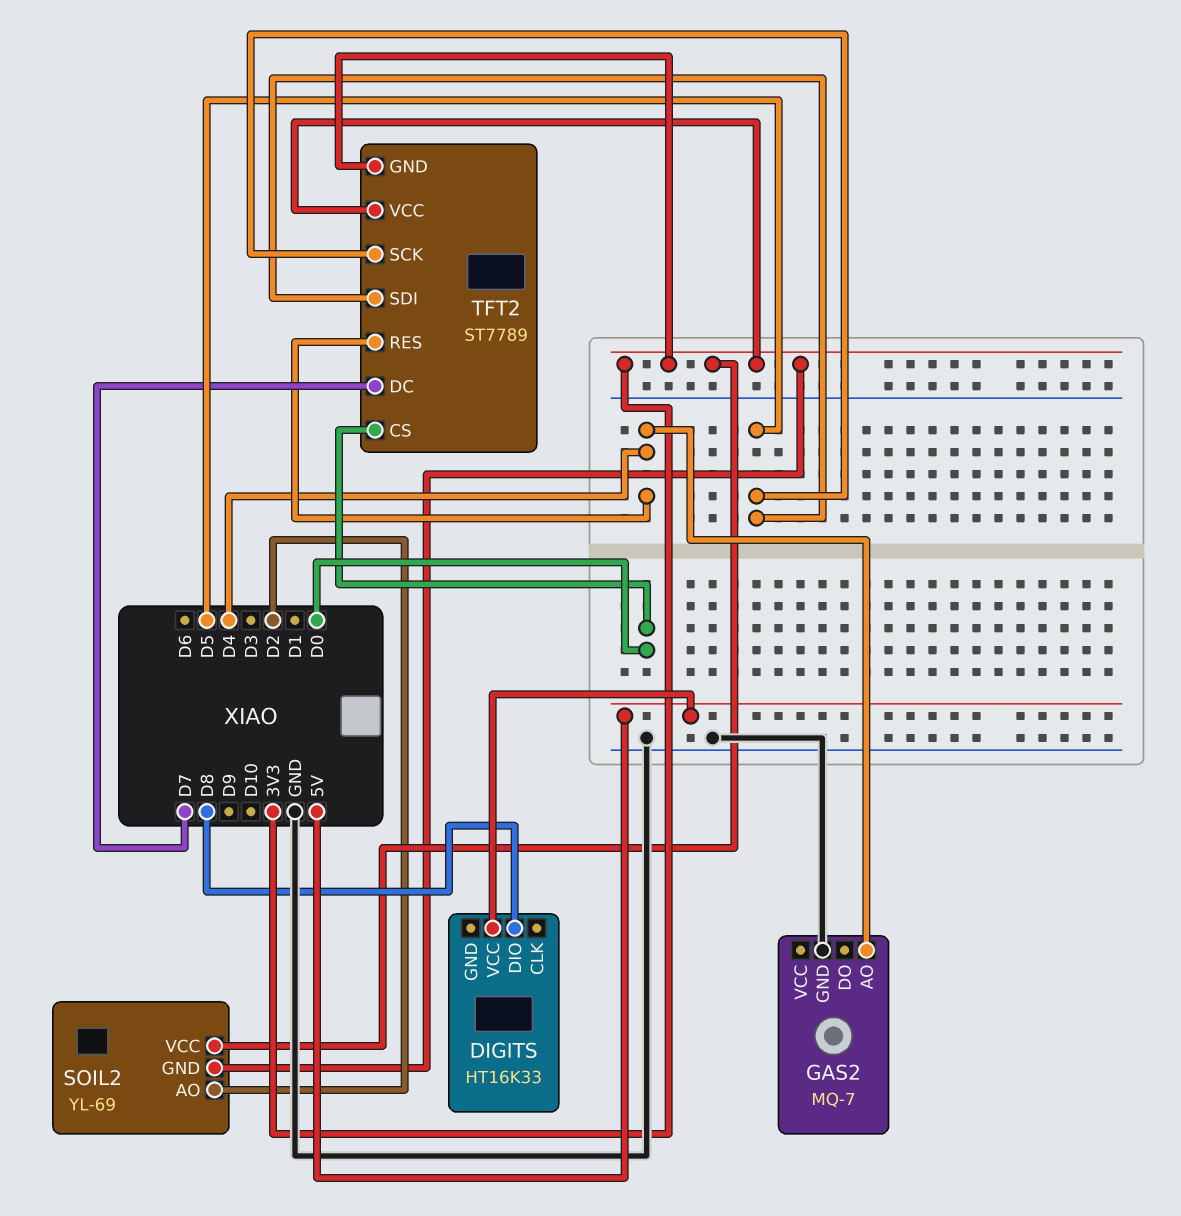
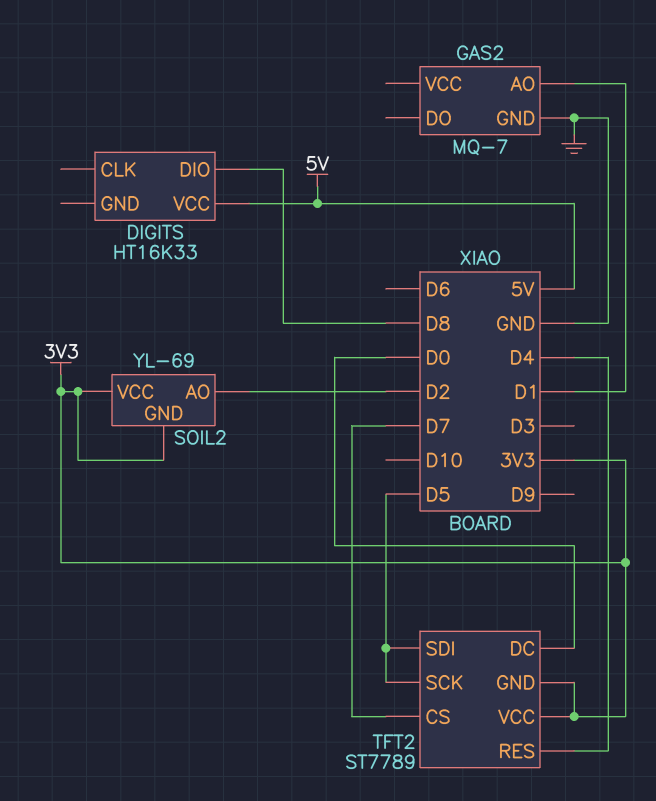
GAS2 pin AO: D4 -> D1
TFT2 pin CS: D0 -> D7
TFT2 pin DC: D7 -> D0

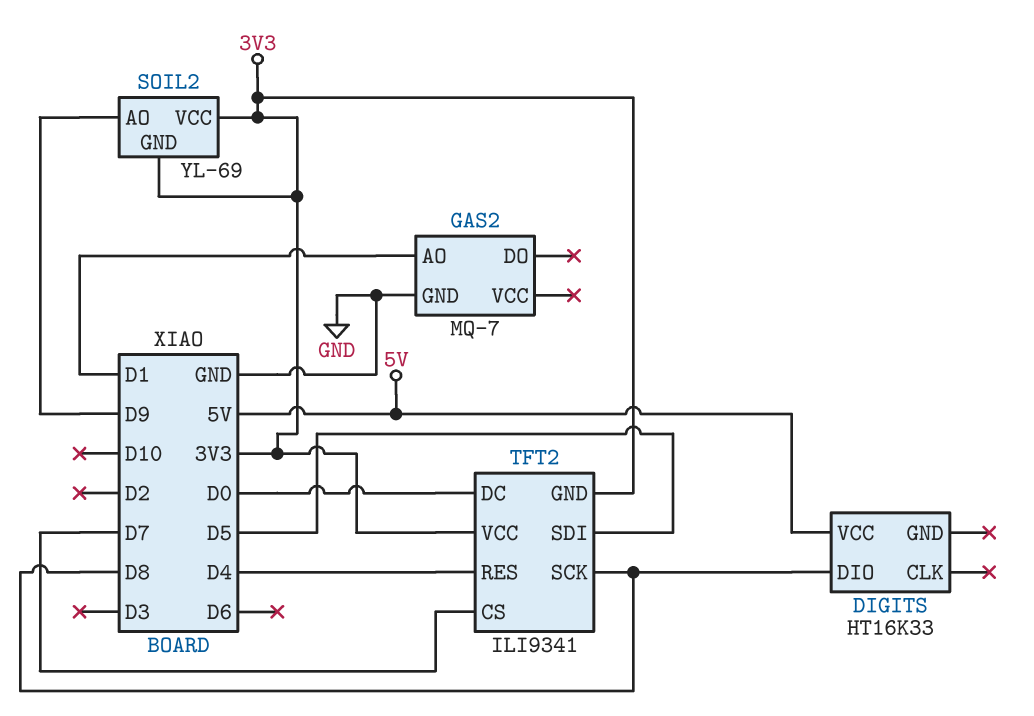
SOIL2 pin AO: D2 -> D9
TFT2: ST7789 -> ILI9341
TFT2 pin SCK: D5 -> D8

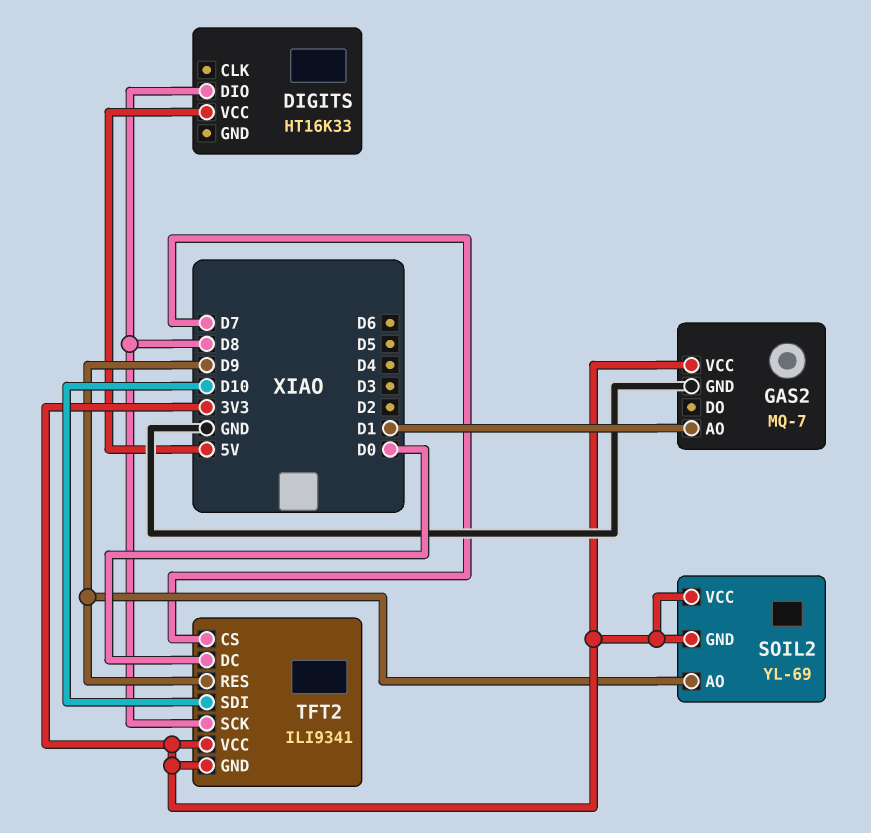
GAS2 pin VCC: none -> 3V3
TFT2 pin RES: D4 -> D9
TFT2 pin SDI: D5 -> D10

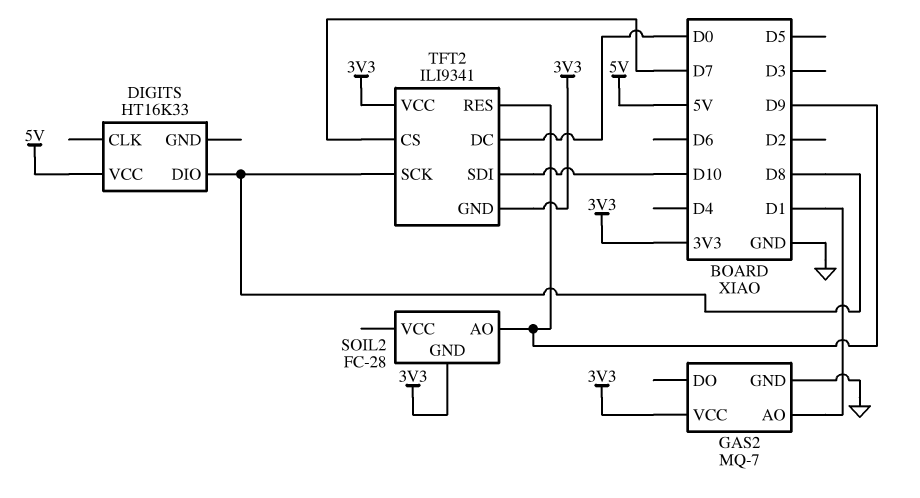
SOIL2: YL-69 -> FC-28
SOIL2 pin VCC: 3V3 -> none

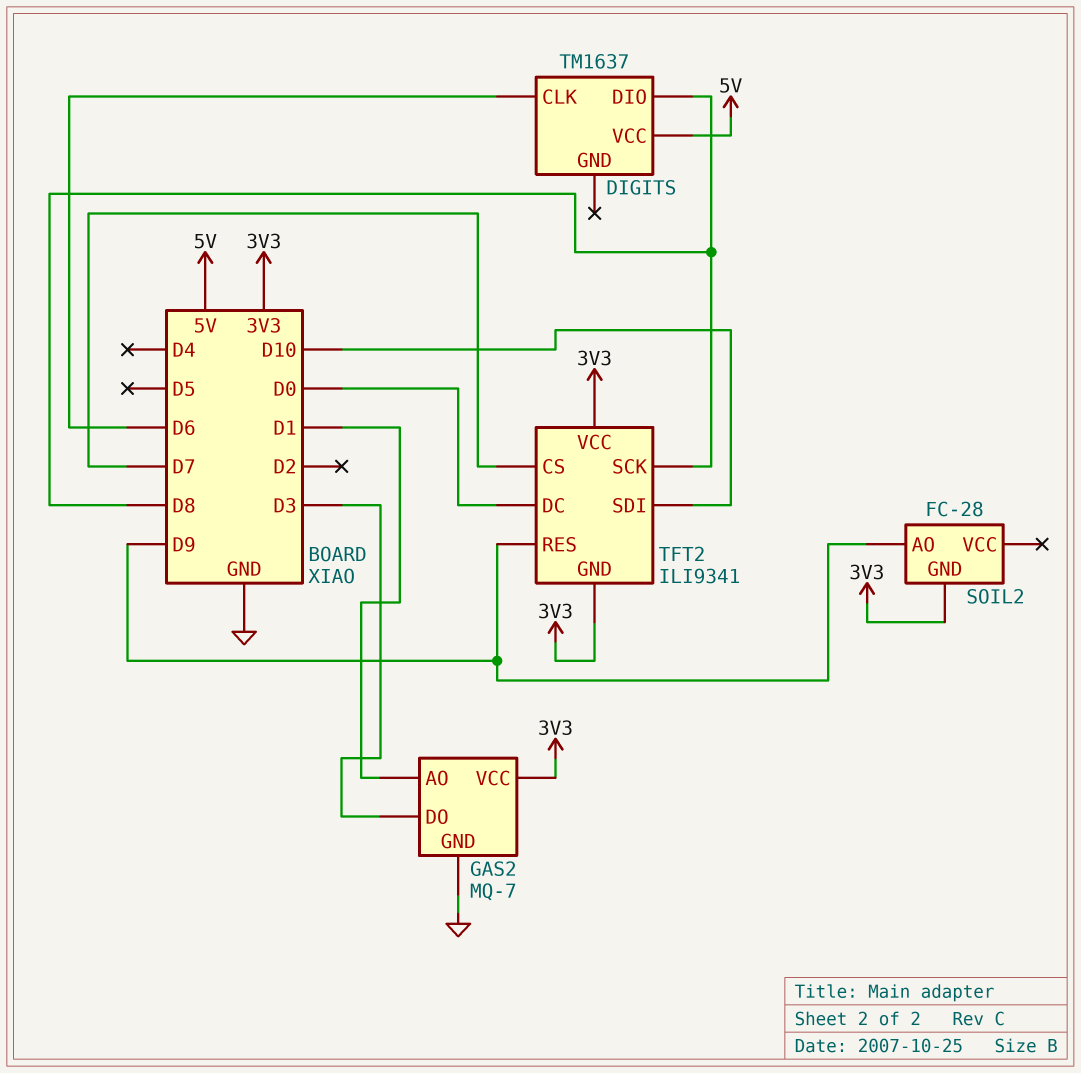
DIGITS: HT16K33 -> TM1637
DIGITS pin CLK: none -> D6
GAS2 pin DO: none -> D3

